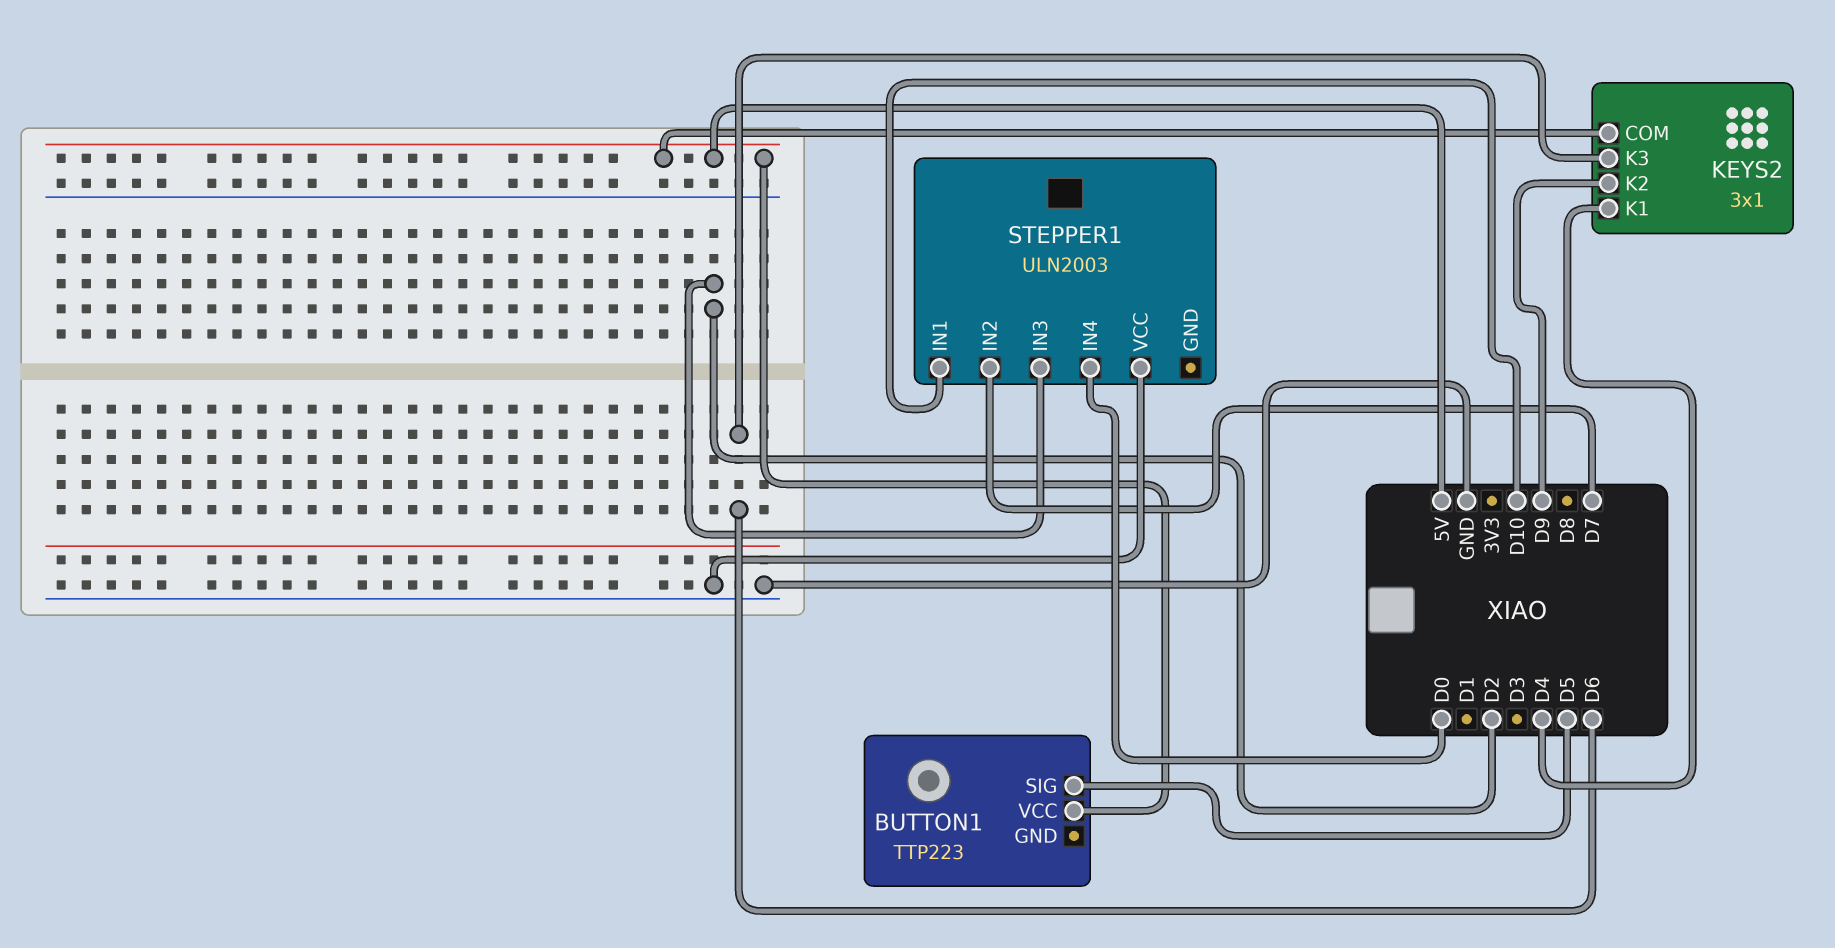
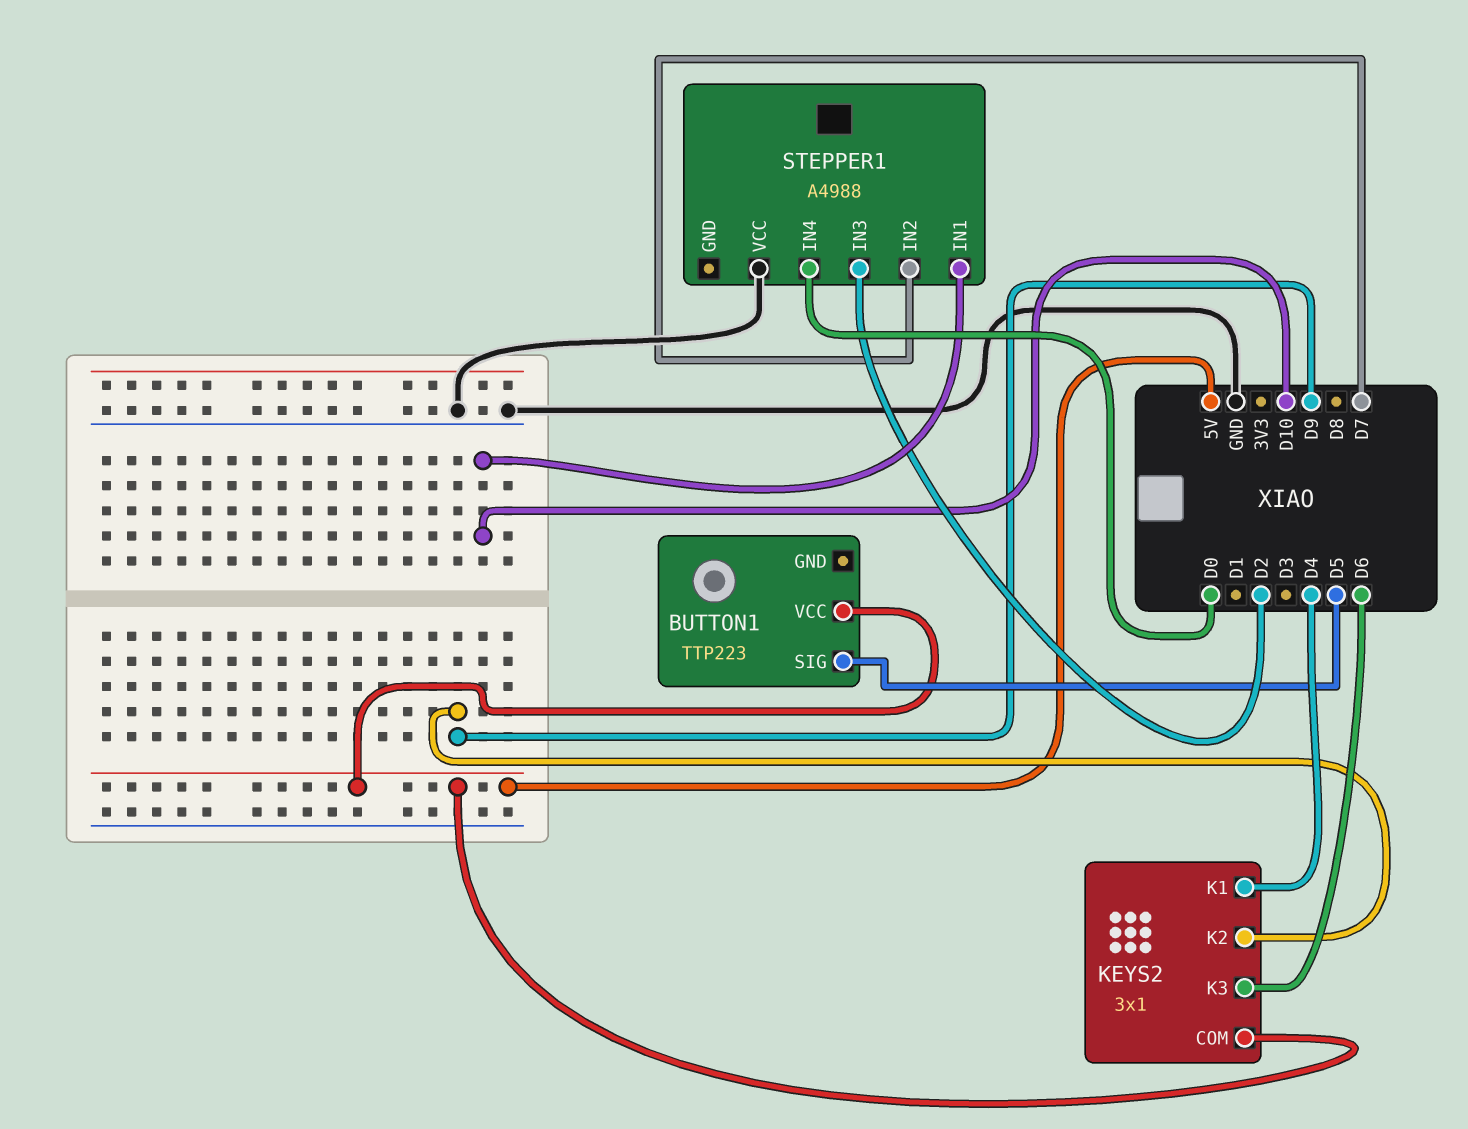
STEPPER1: ULN2003 -> A4988

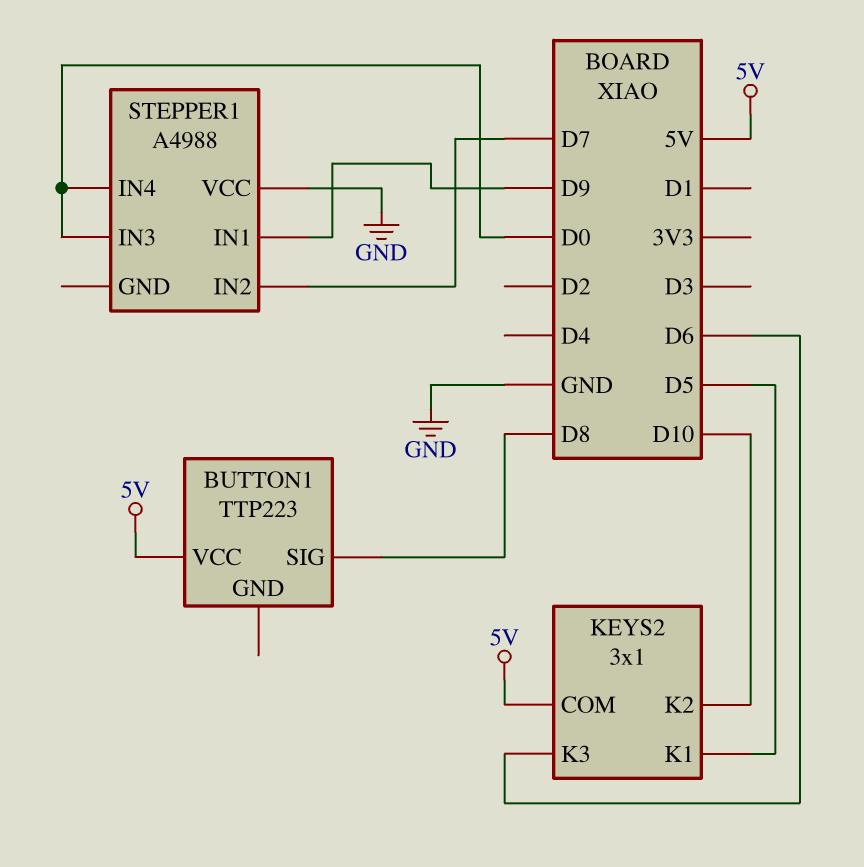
BUTTON1 pin SIG: D5 -> D8
KEYS2 pin K1: D4 -> D5
KEYS2 pin K2: D9 -> D10
STEPPER1 pin IN1: D10 -> D9
STEPPER1 pin IN3: D2 -> D0

